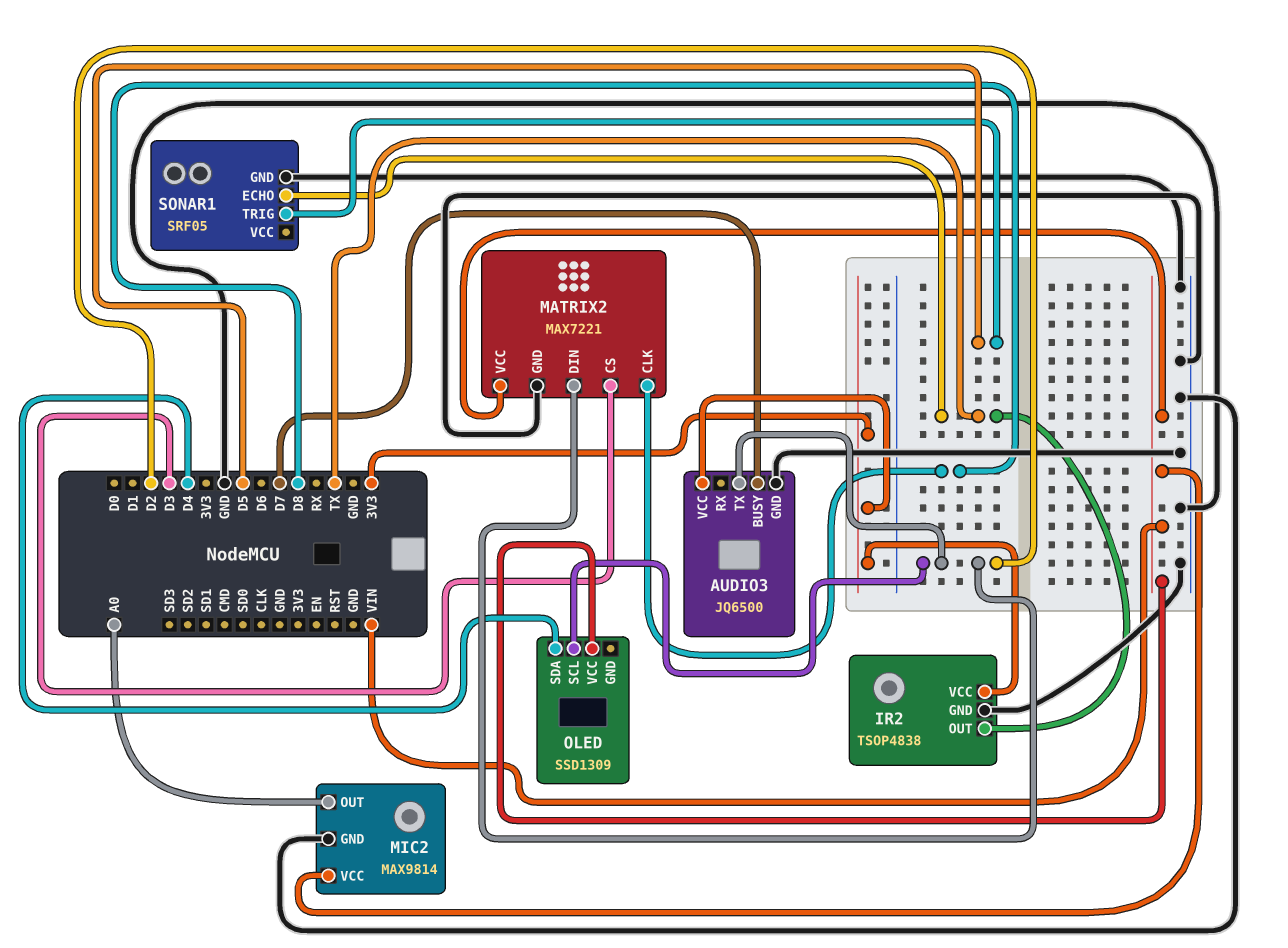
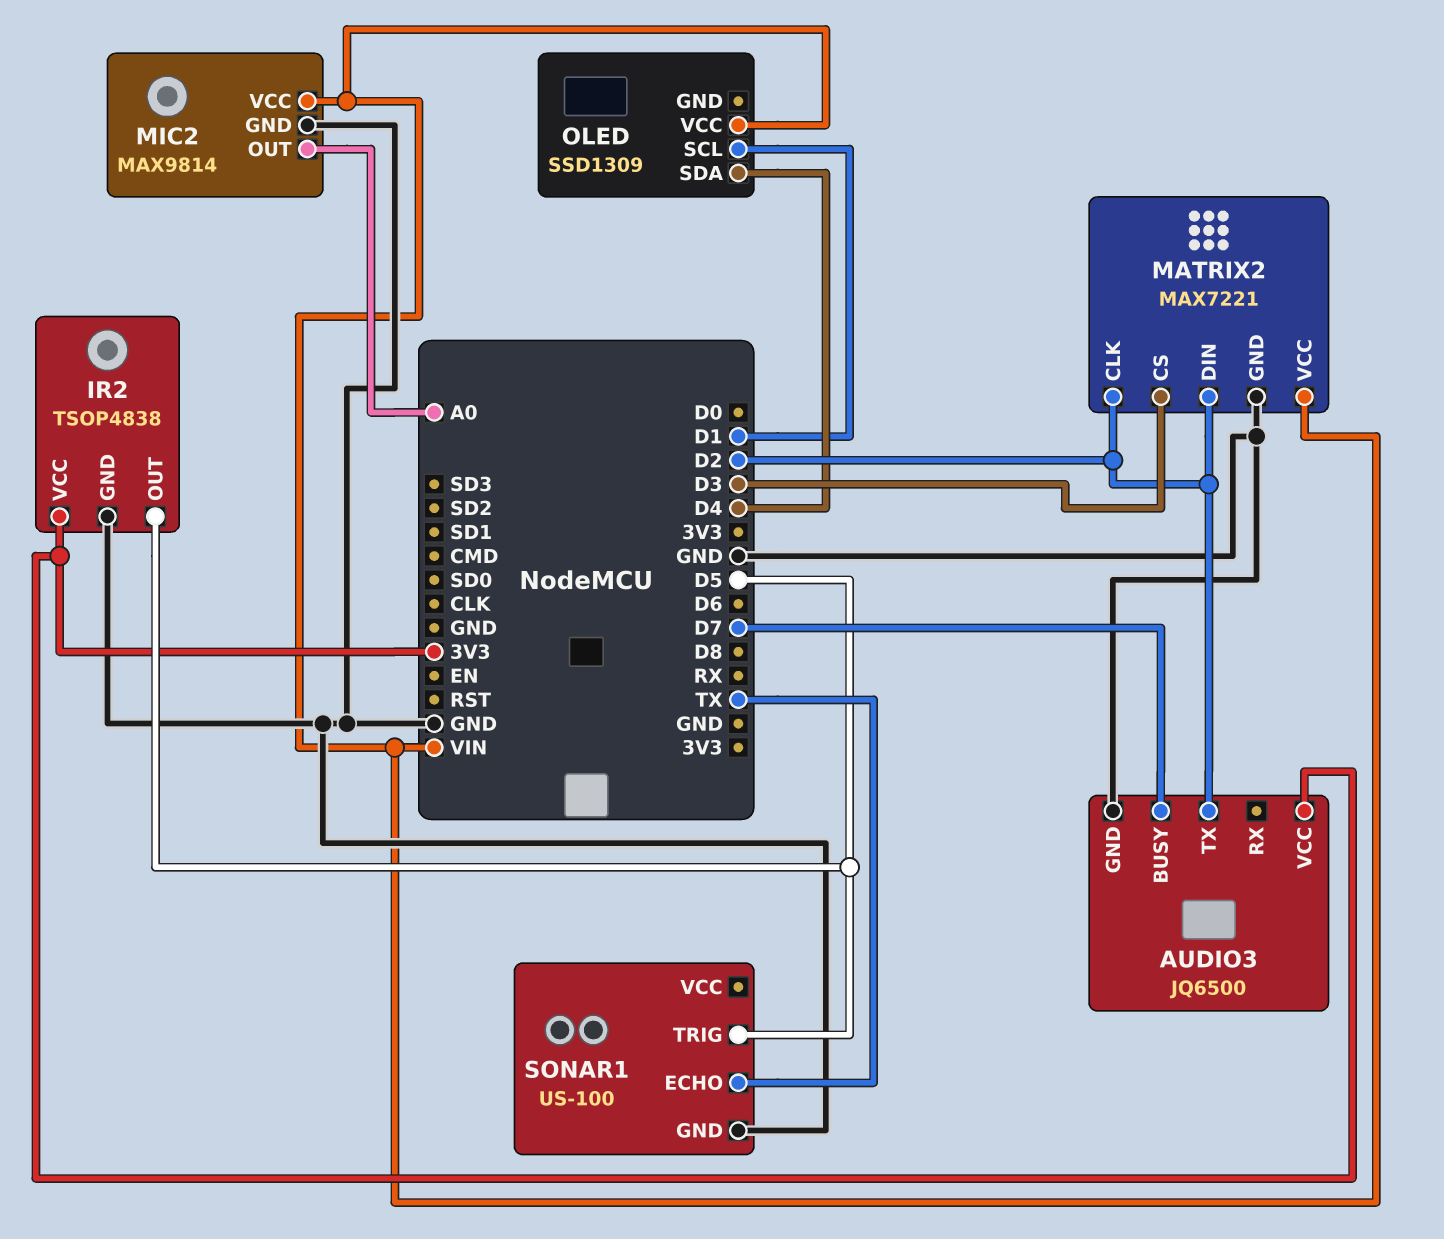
IR2 pin OUT: TX -> D5
MATRIX2 pin CLK: D8 -> D2
OLED pin SCL: D2 -> D1
SONAR1: SRF05 -> US-100

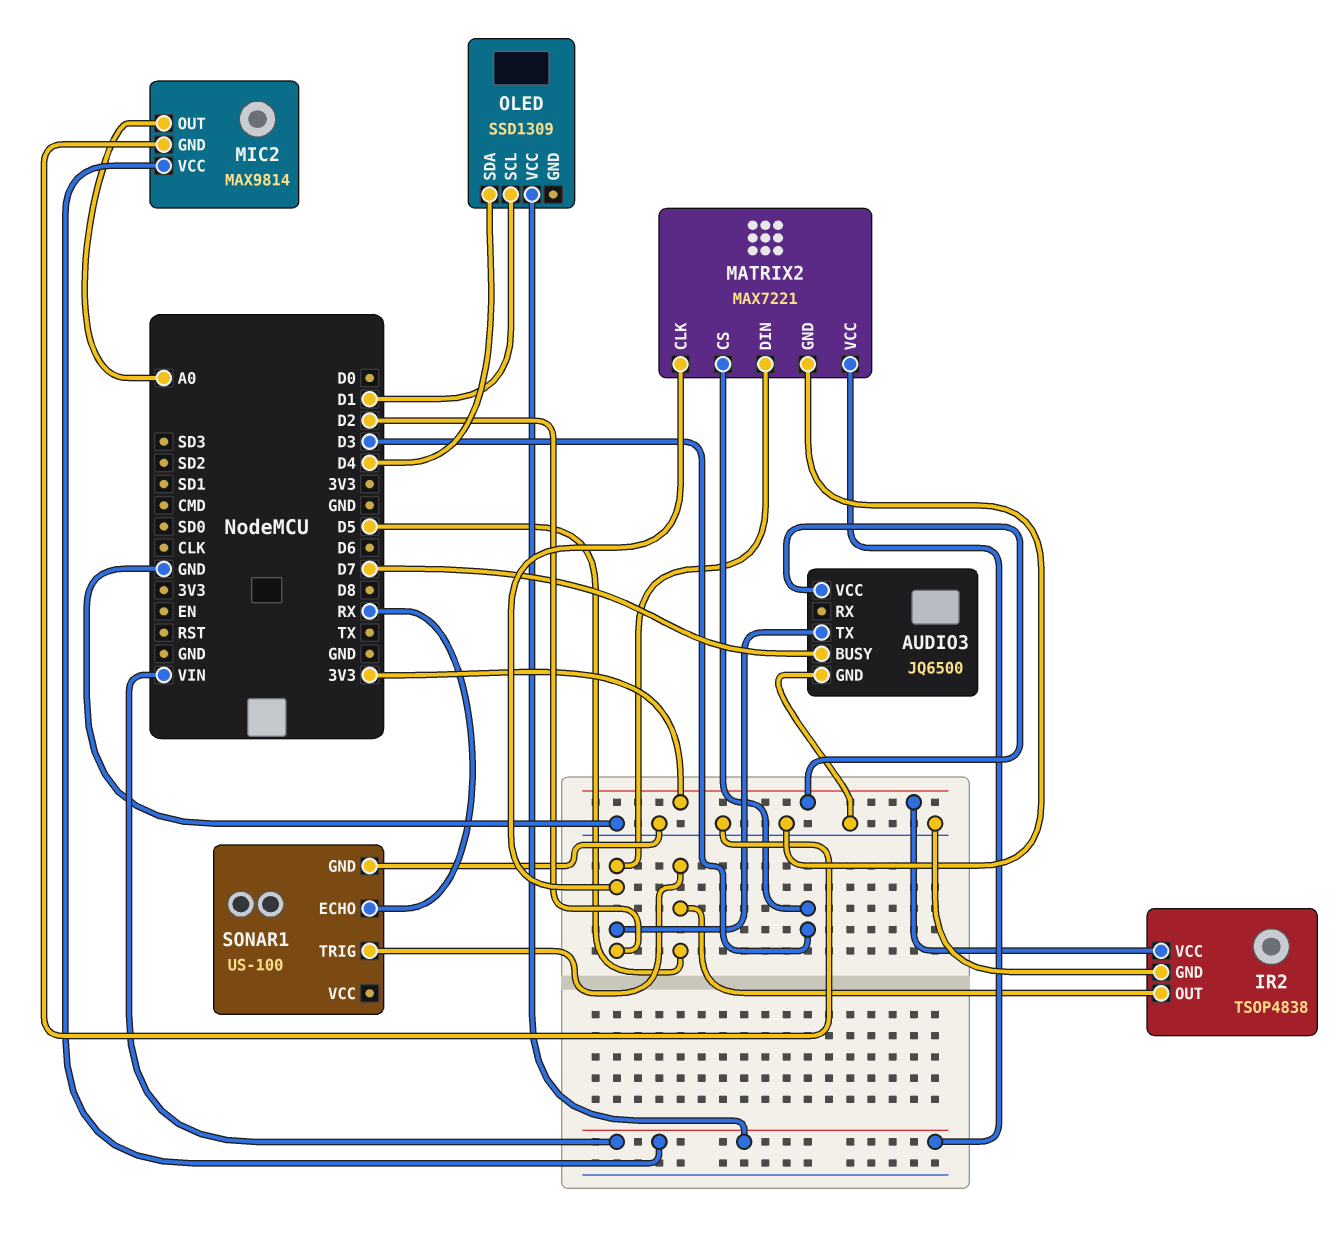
SONAR1 pin ECHO: TX -> RX

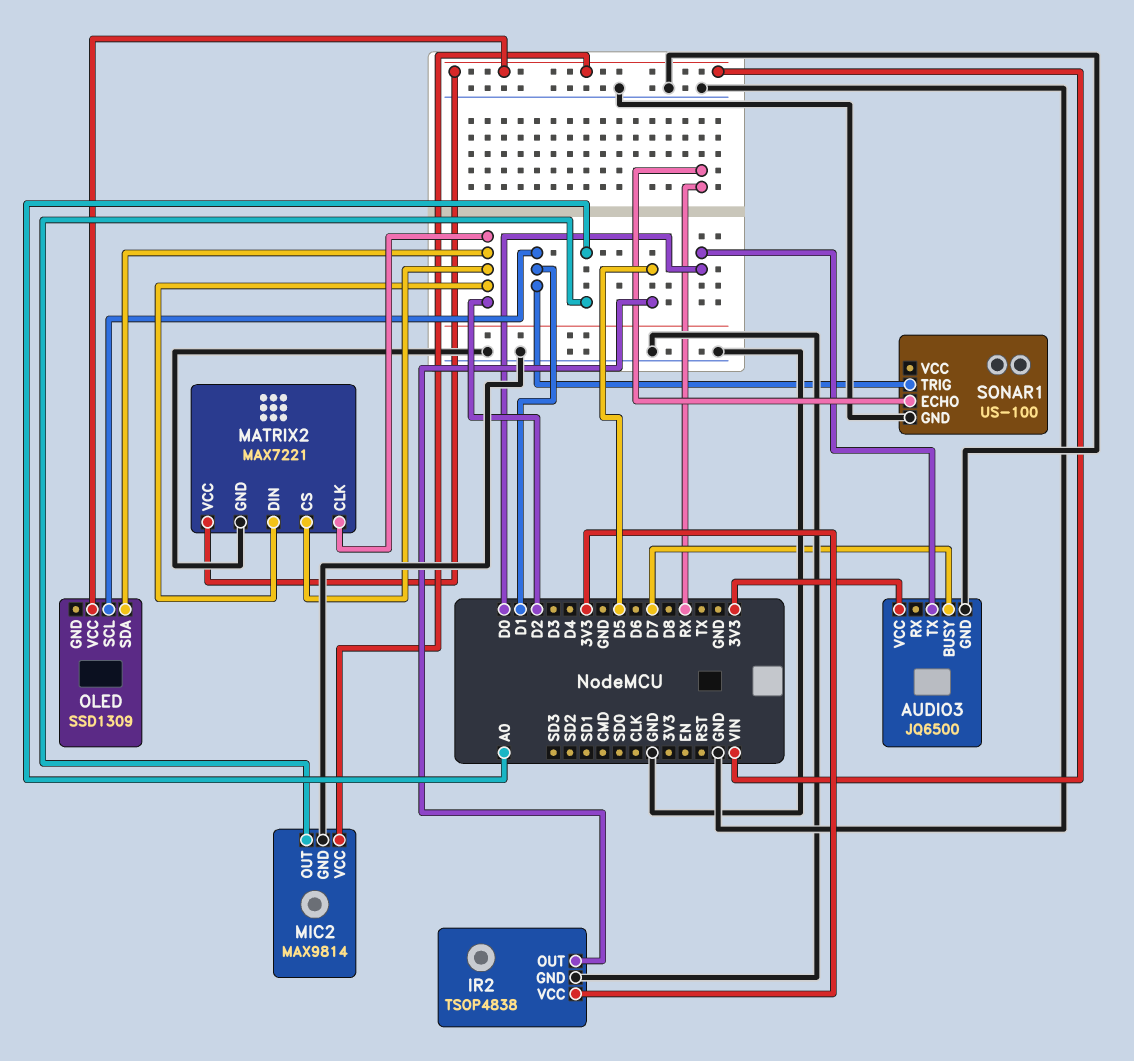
AUDIO3 pin TX: D2 -> D0
MATRIX2 pin CS: D3 -> D2
OLED pin SDA: D4 -> D2
SONAR1 pin TRIG: D5 -> D1

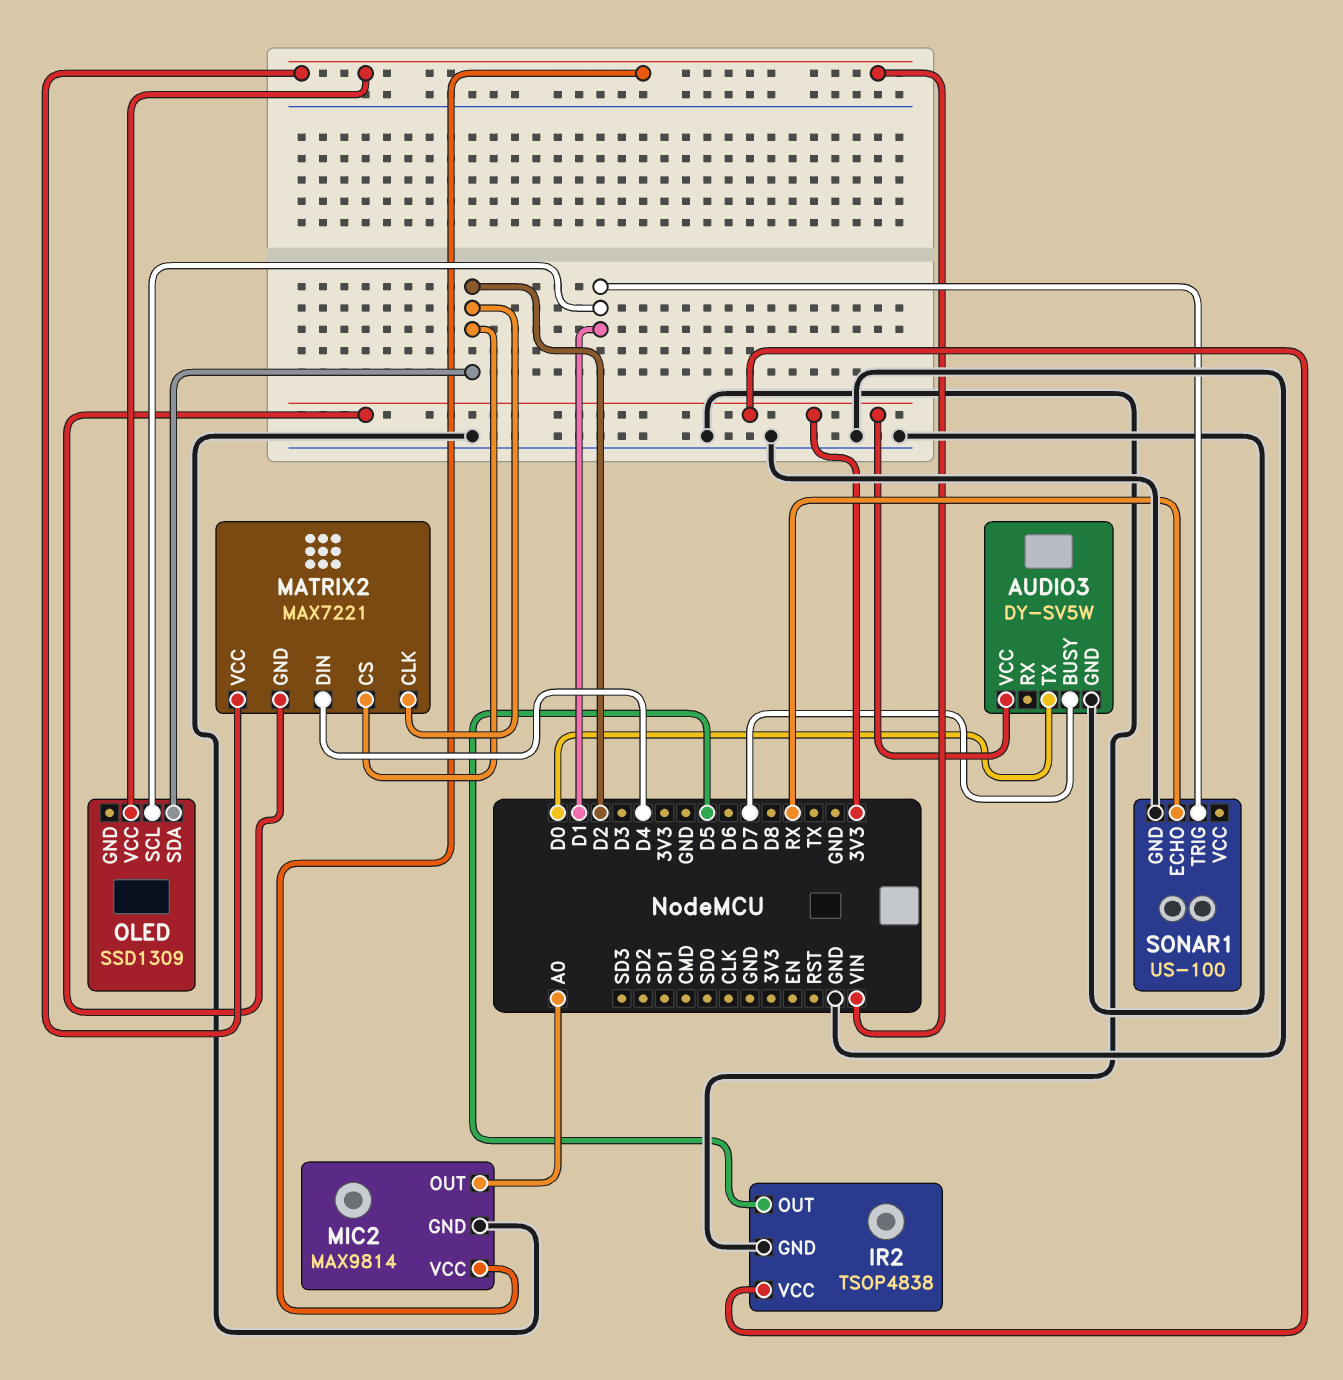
AUDIO3: JQ6500 -> DY-SV5W
MATRIX2 pin DIN: D2 -> D4
MATRIX2 pin GND: GND -> 3V3

